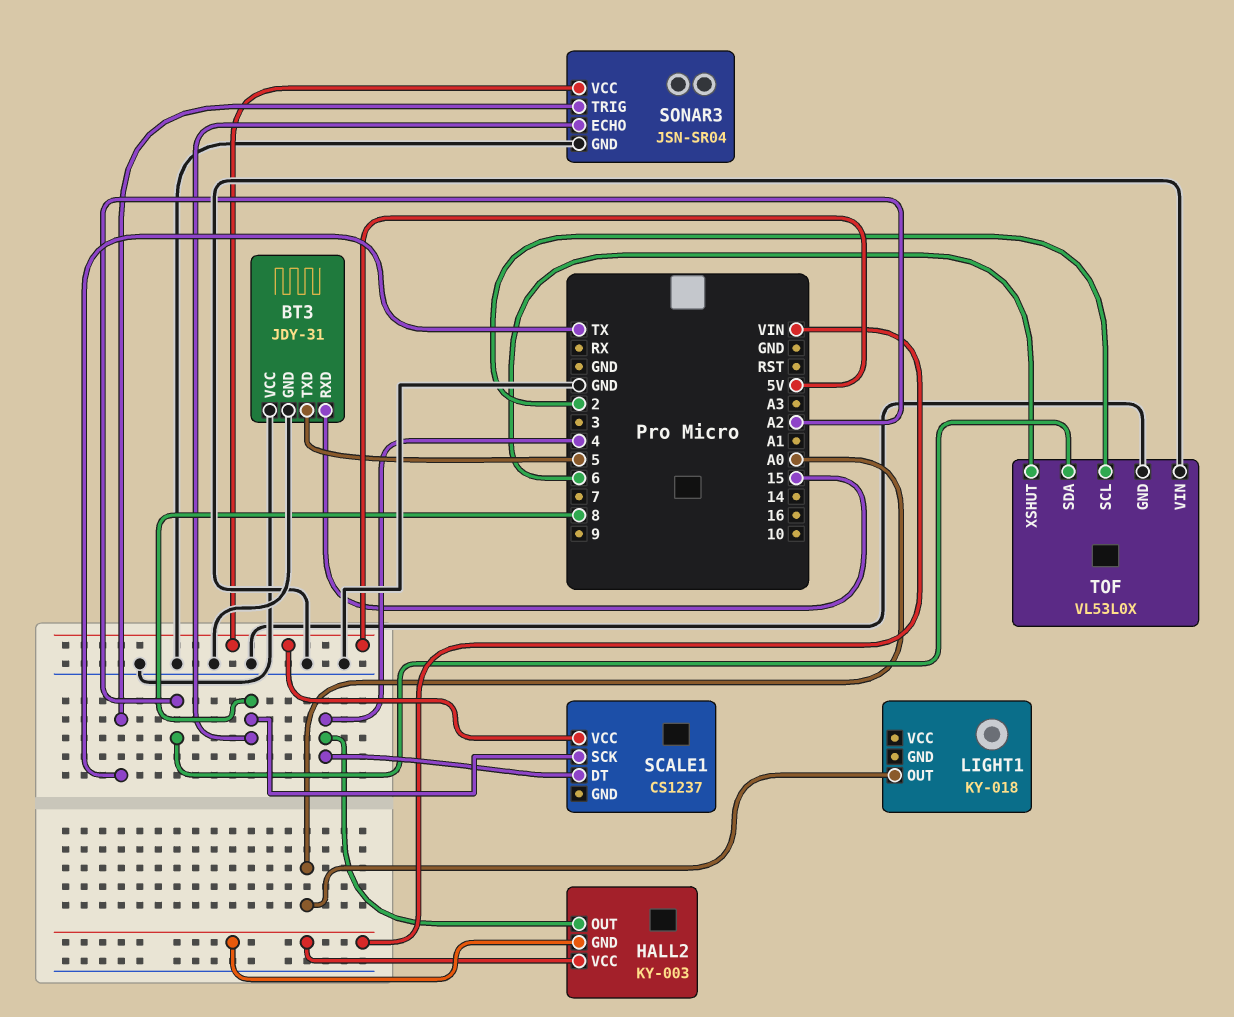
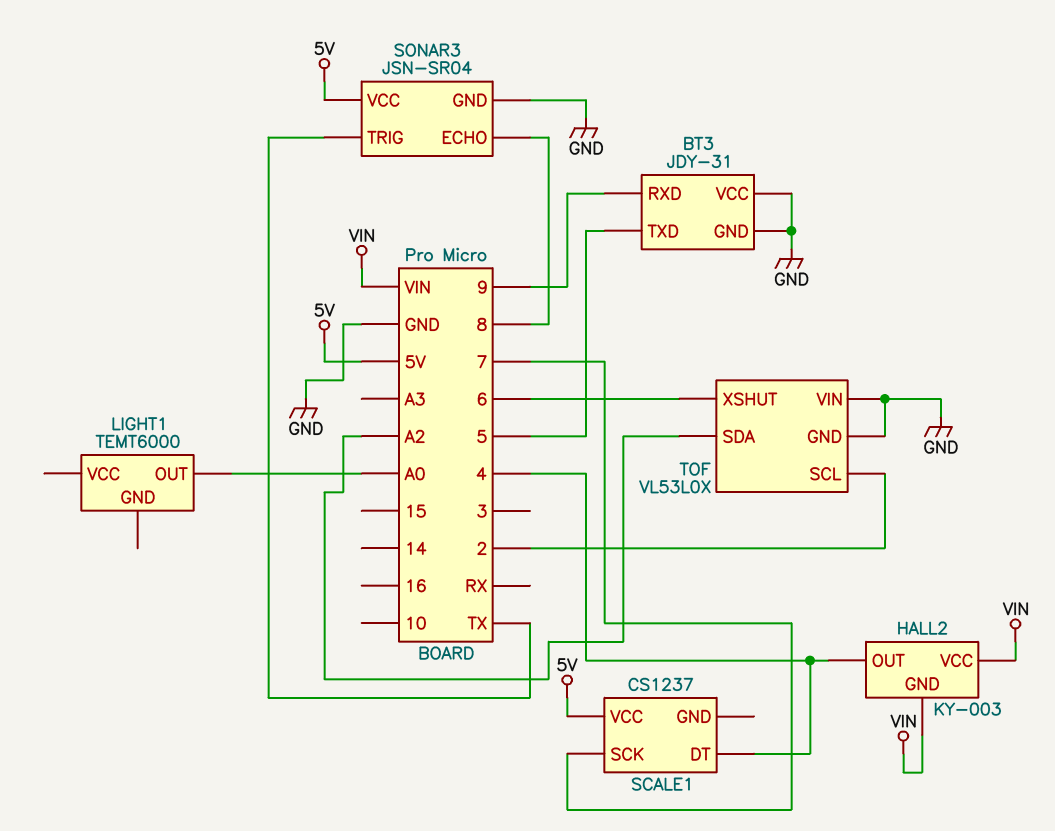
BT3 pin RXD: 15 -> 9
LIGHT1: KY-018 -> TEMT6000
SCALE1 pin SCK: 8 -> 7

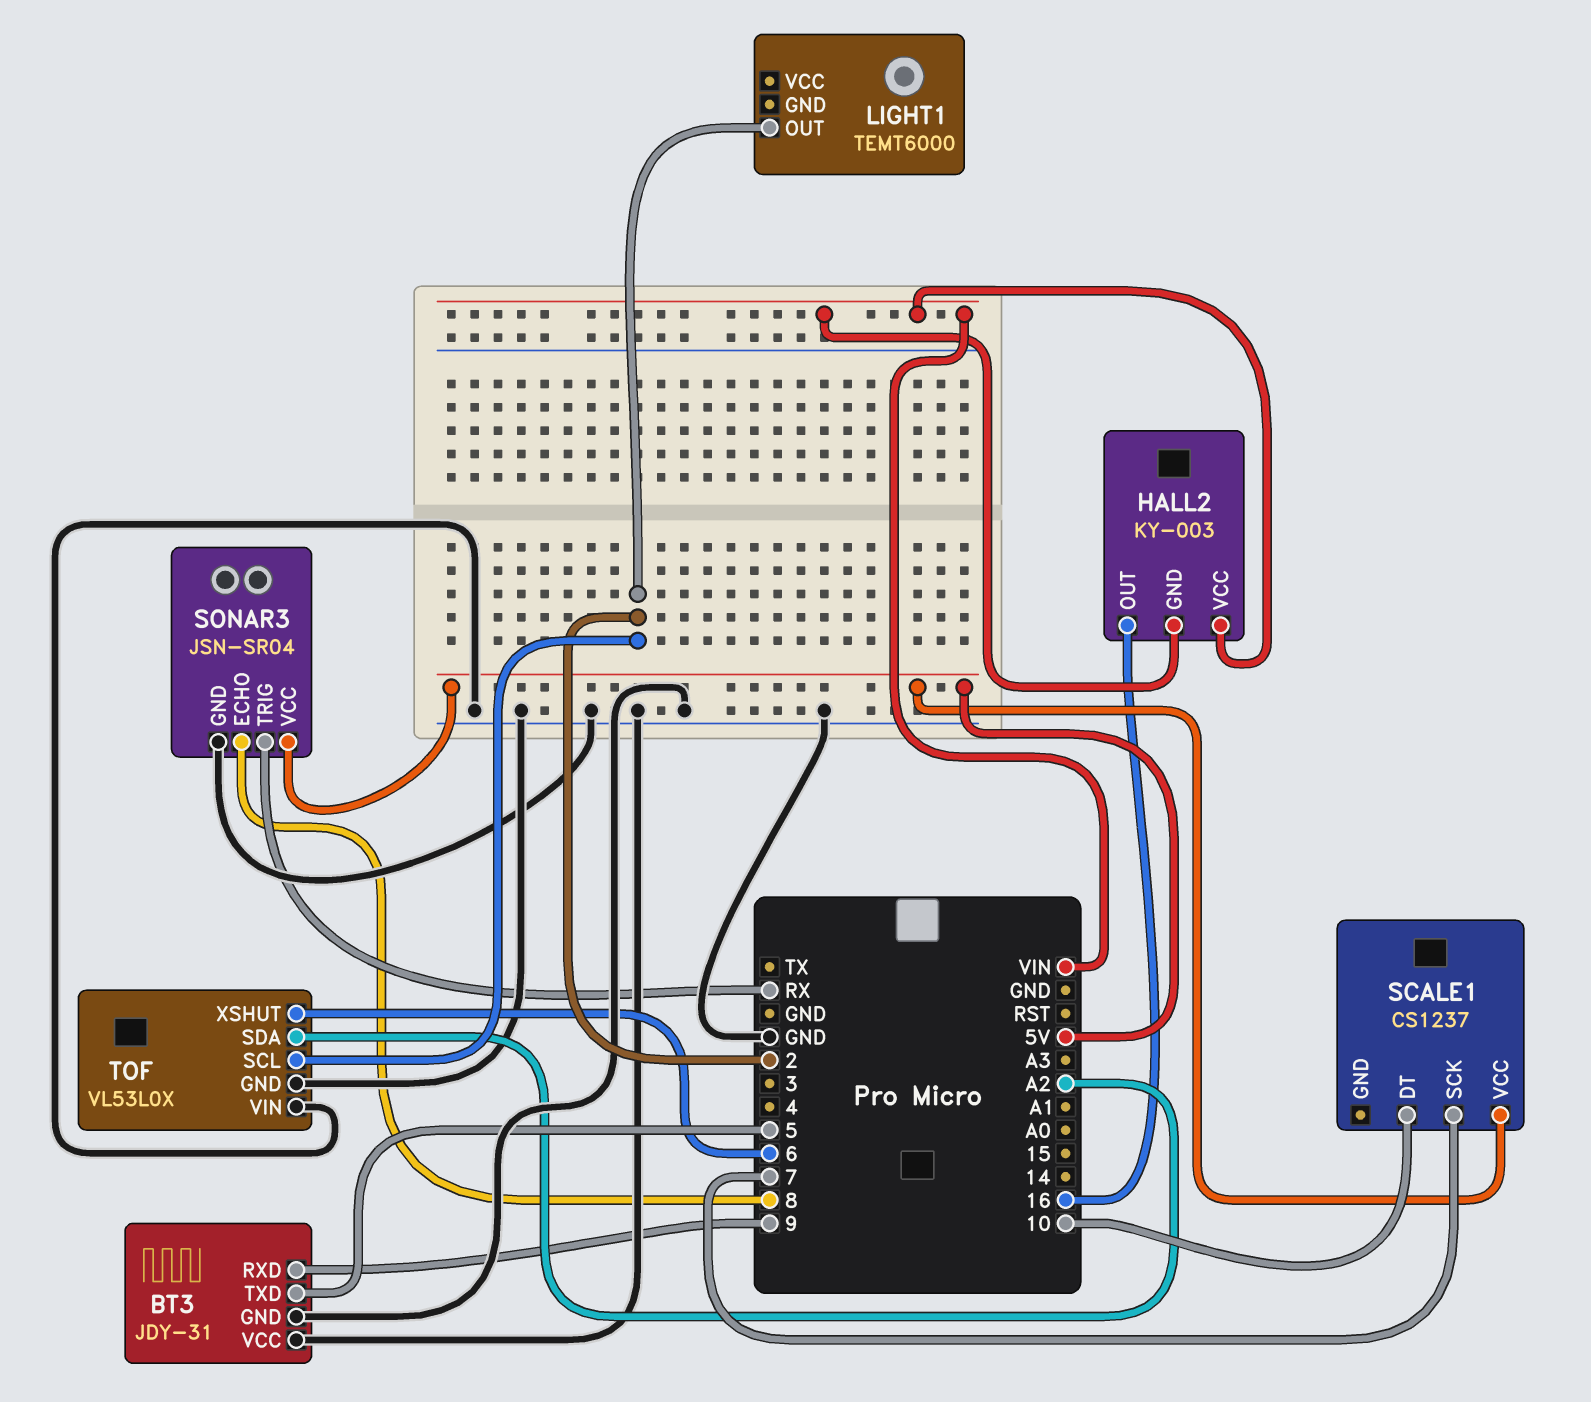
HALL2 pin OUT: 4 -> 16
LIGHT1 pin OUT: A0 -> 2
SCALE1 pin DT: 4 -> 10
SONAR3 pin TRIG: TX -> RX

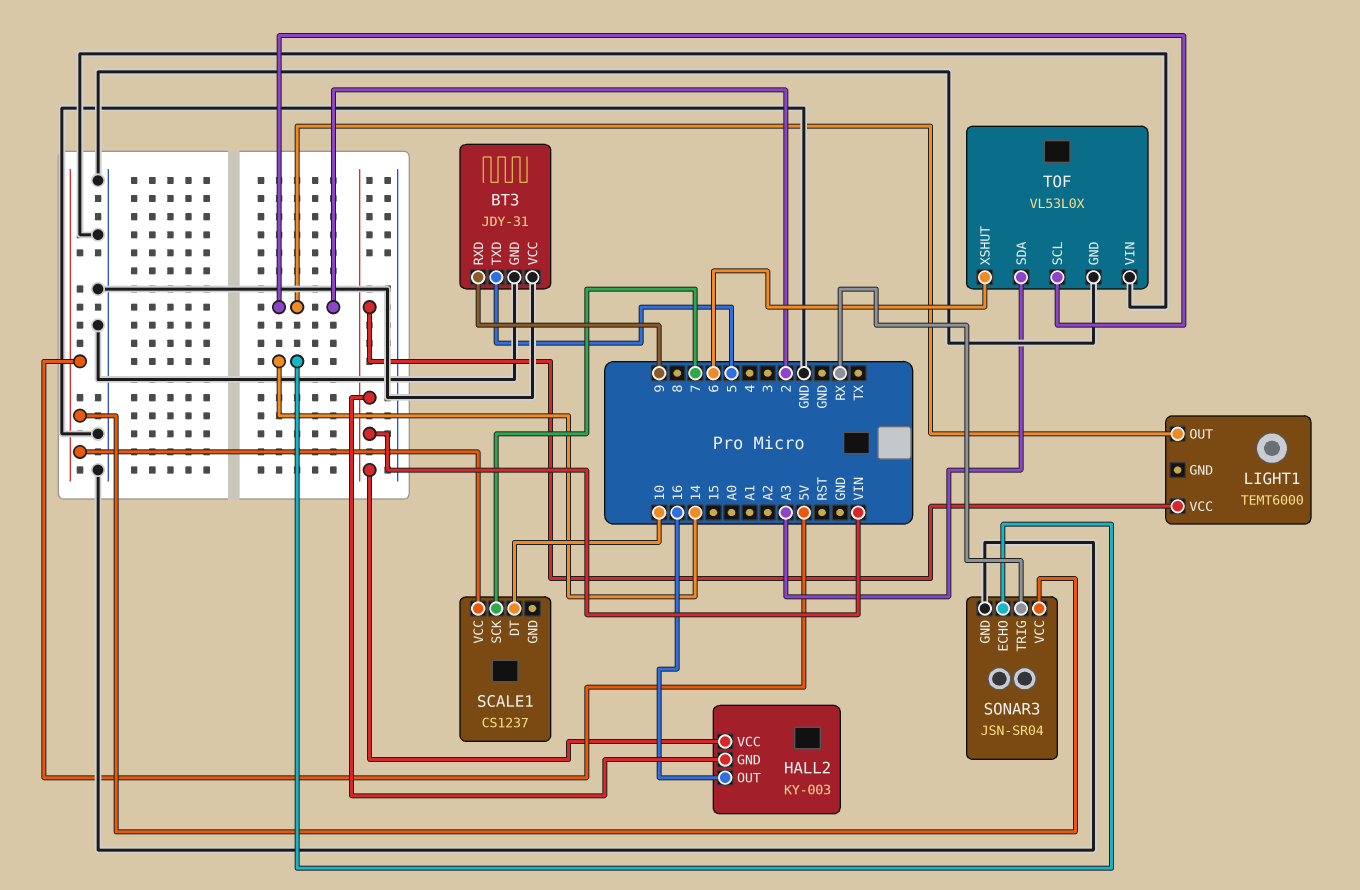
LIGHT1 pin VCC: none -> VIN
SONAR3 pin ECHO: 8 -> 14
TOF pin SDA: A2 -> A3

